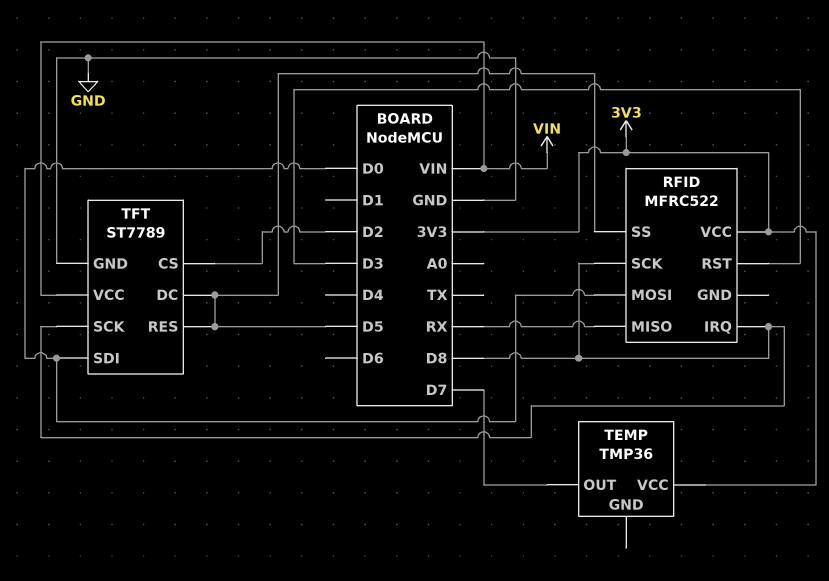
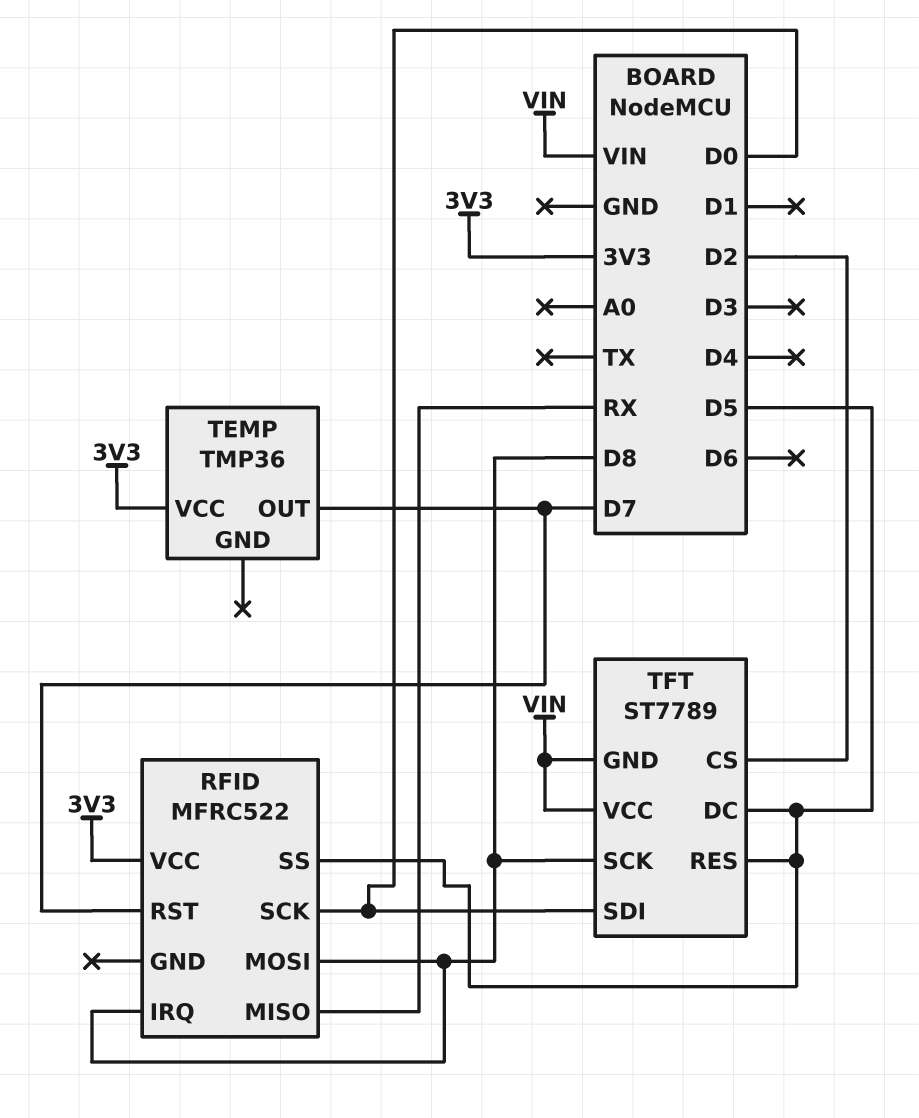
RFID pin MOSI: D0 -> D8
RFID pin RST: D3 -> D7
RFID pin SCK: D8 -> D0
TFT pin GND: GND -> VIN

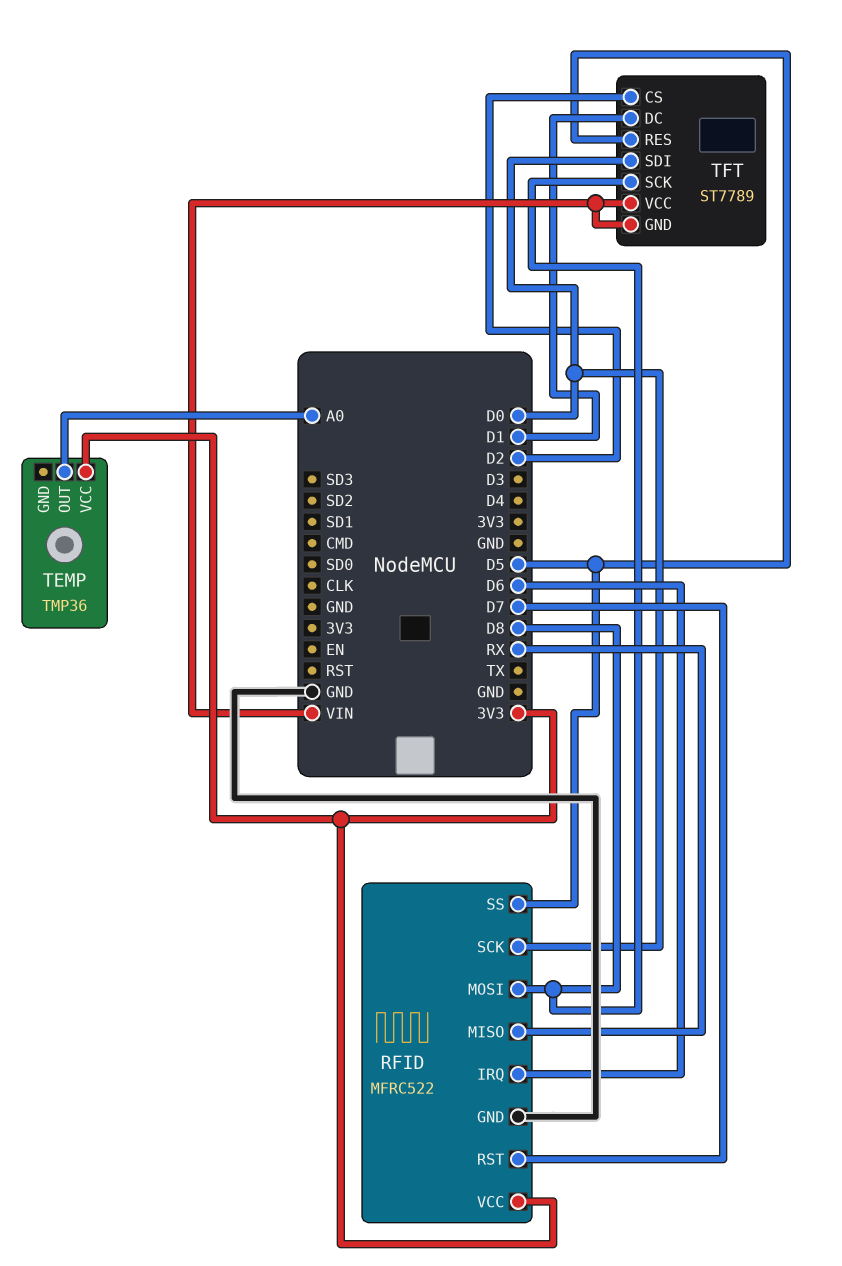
RFID pin GND: none -> GND
RFID pin IRQ: D8 -> D6
TEMP pin OUT: D7 -> A0
TFT pin DC: D5 -> D1

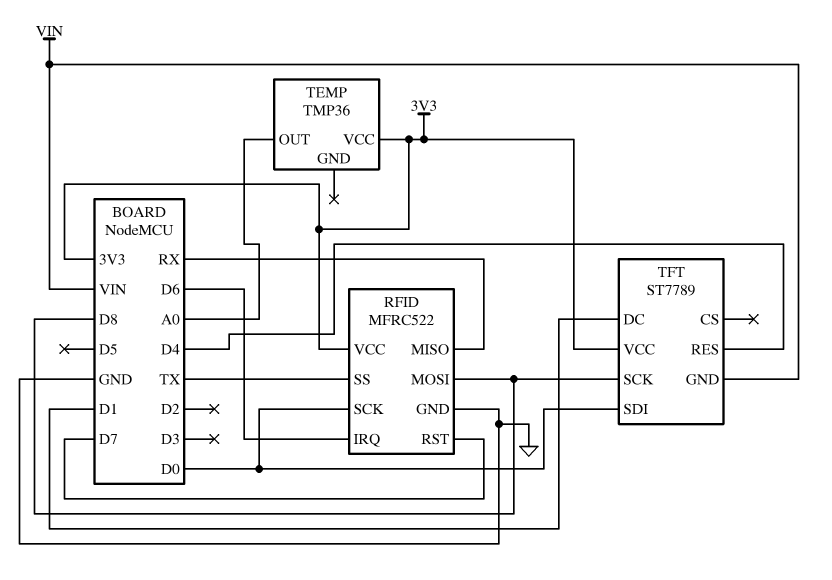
RFID pin SS: D5 -> TX
TFT pin CS: D2 -> none
TFT pin RES: D5 -> D4
TFT pin VCC: VIN -> 3V3

